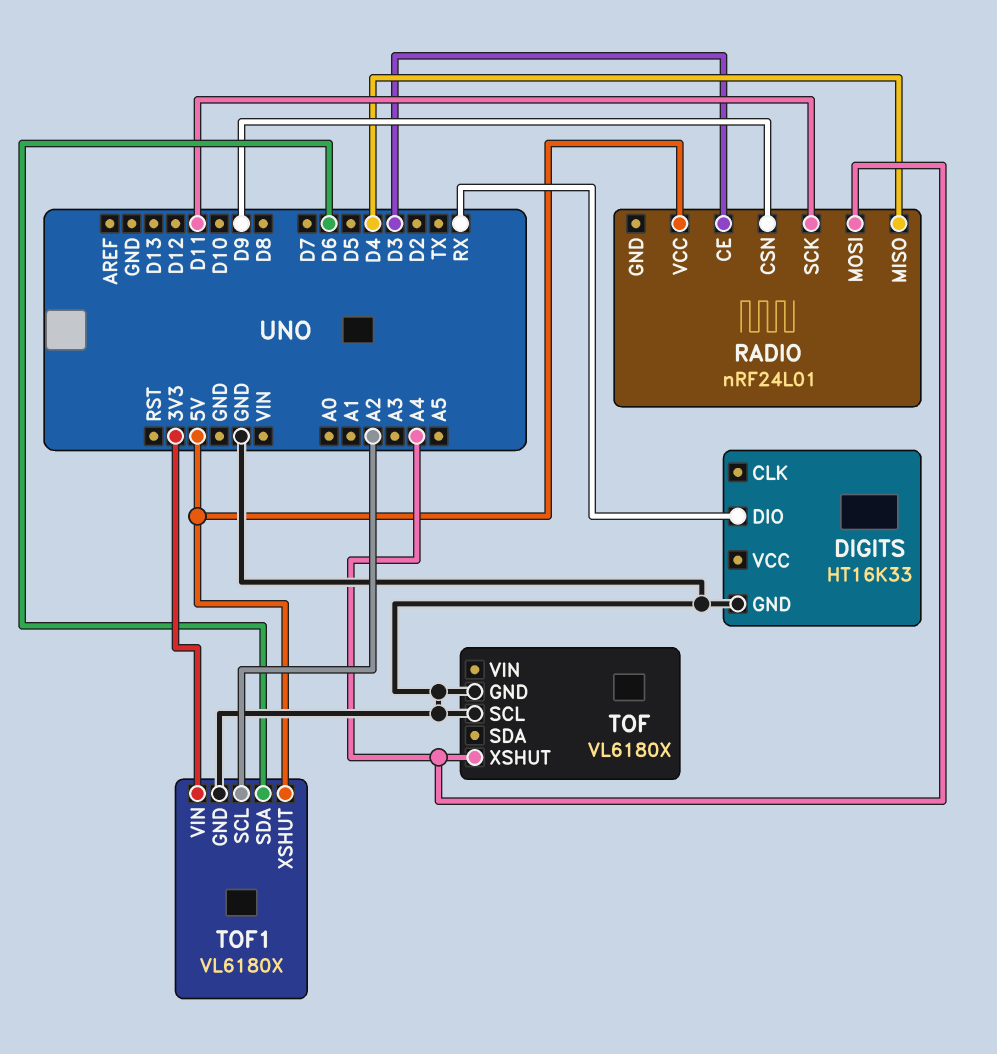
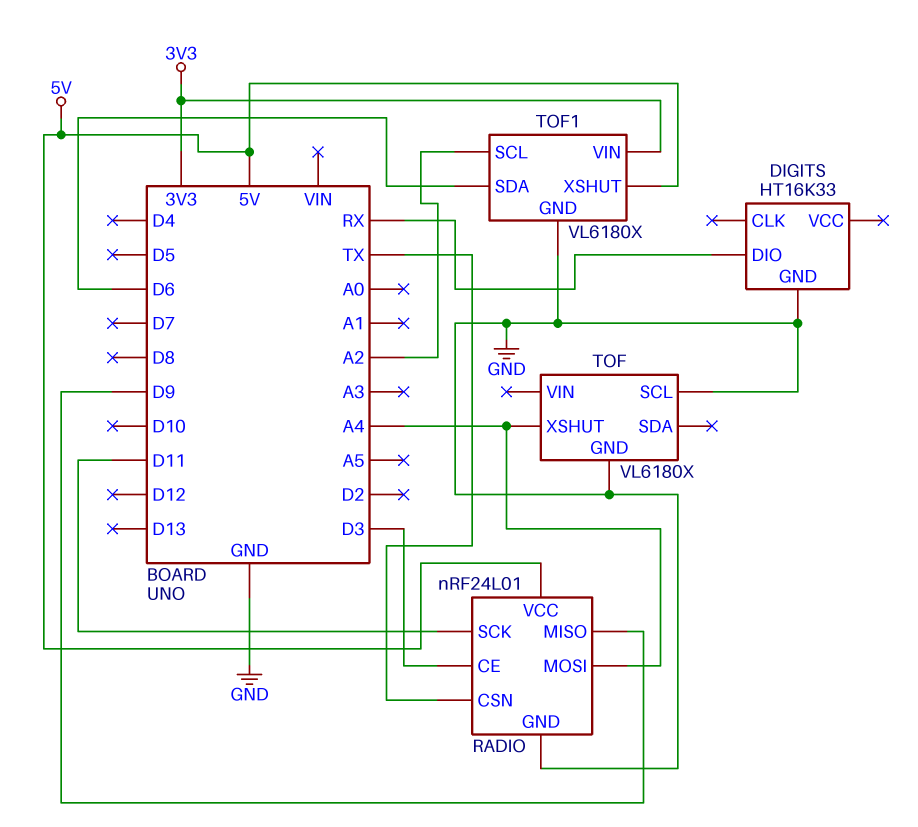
RADIO pin CSN: D9 -> TX
RADIO pin GND: none -> GND
RADIO pin MISO: D4 -> D9

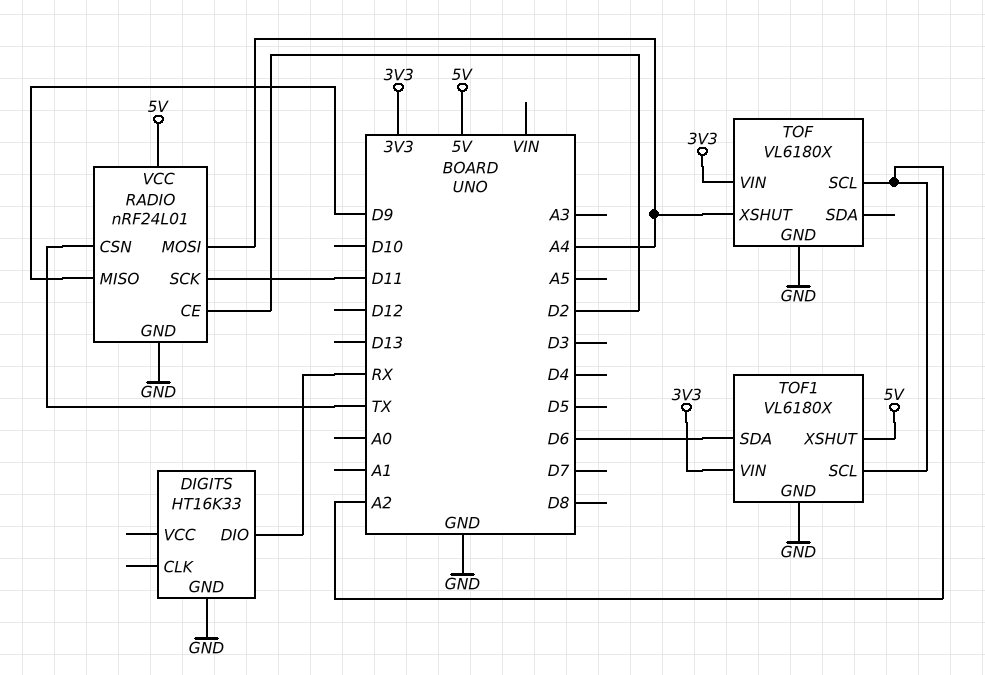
RADIO pin CE: D3 -> D2
TOF pin SCL: GND -> A2
TOF pin VIN: none -> 3V3

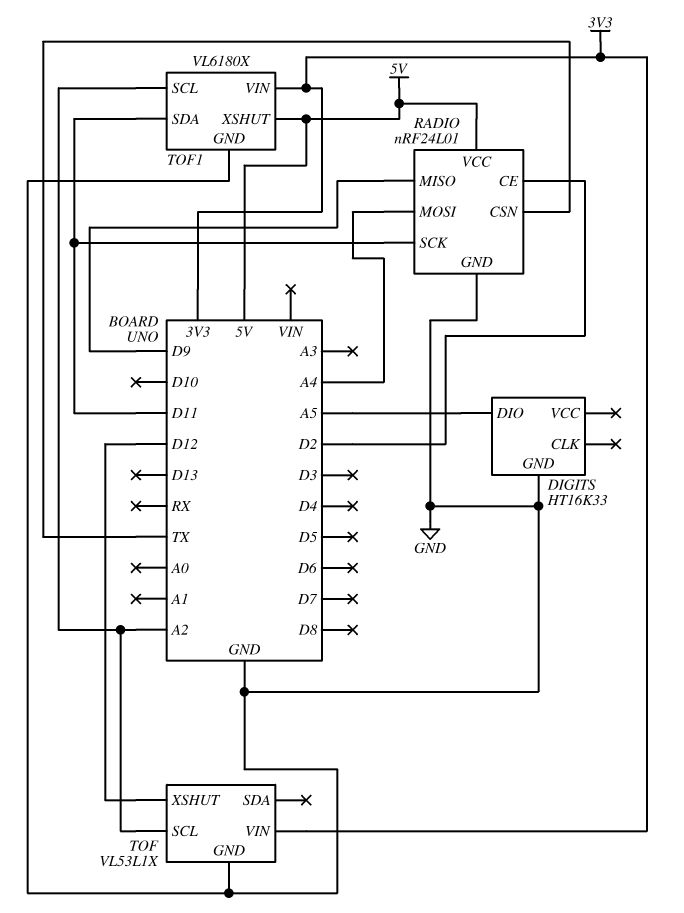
DIGITS pin DIO: RX -> A5
TOF: VL6180X -> VL53L1X
TOF pin XSHUT: A4 -> D12
TOF1 pin SDA: D6 -> D11

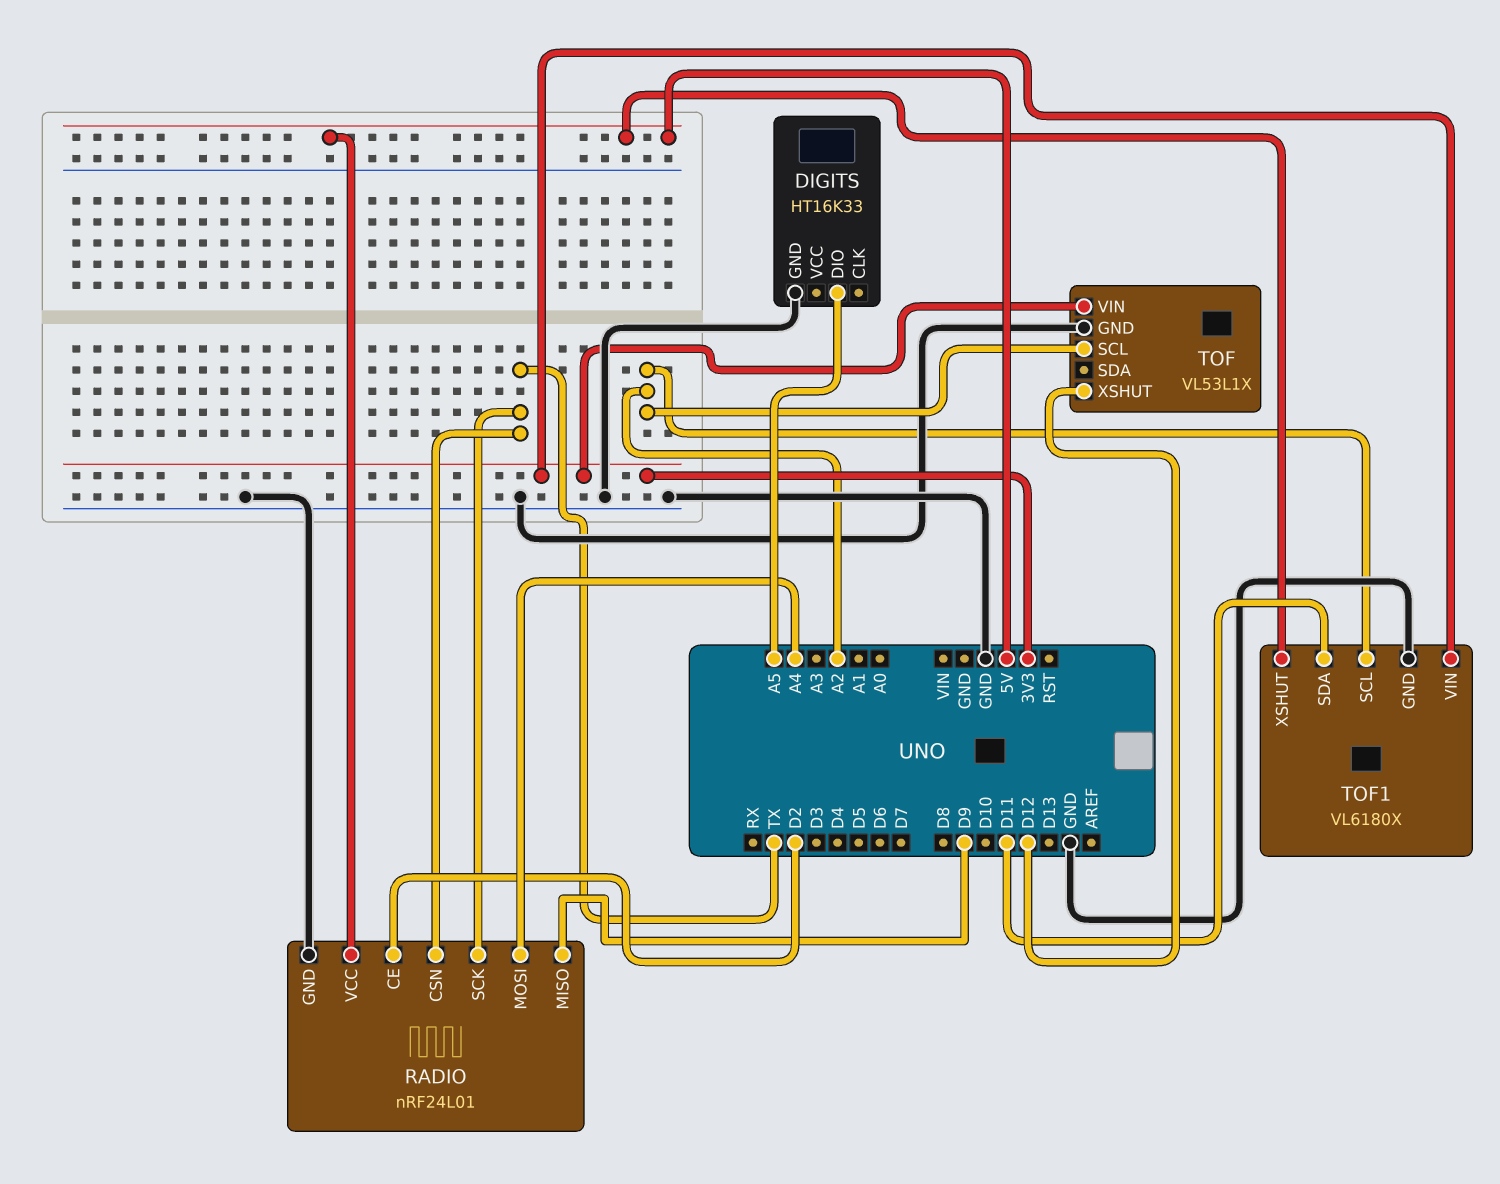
RADIO pin SCK: D11 -> TX

